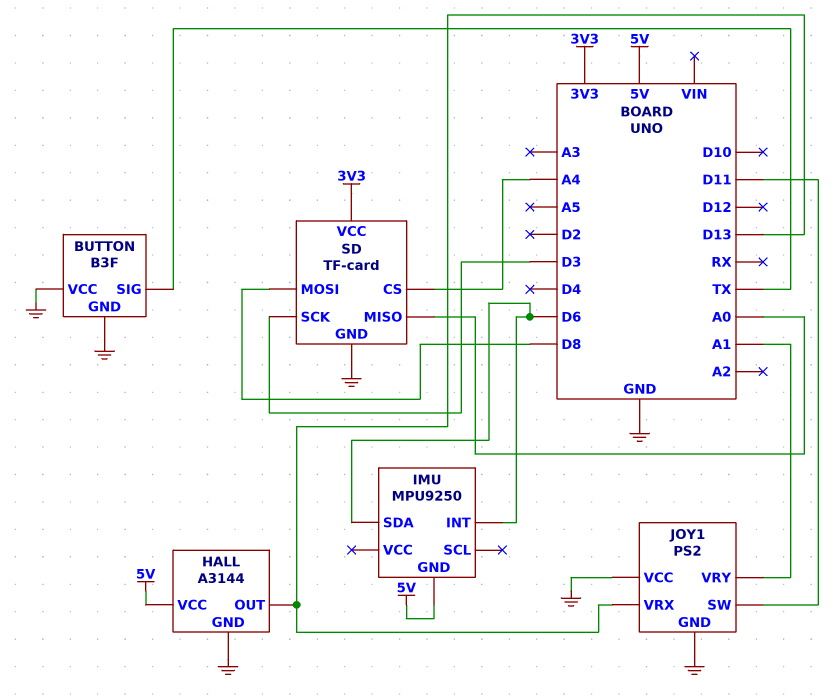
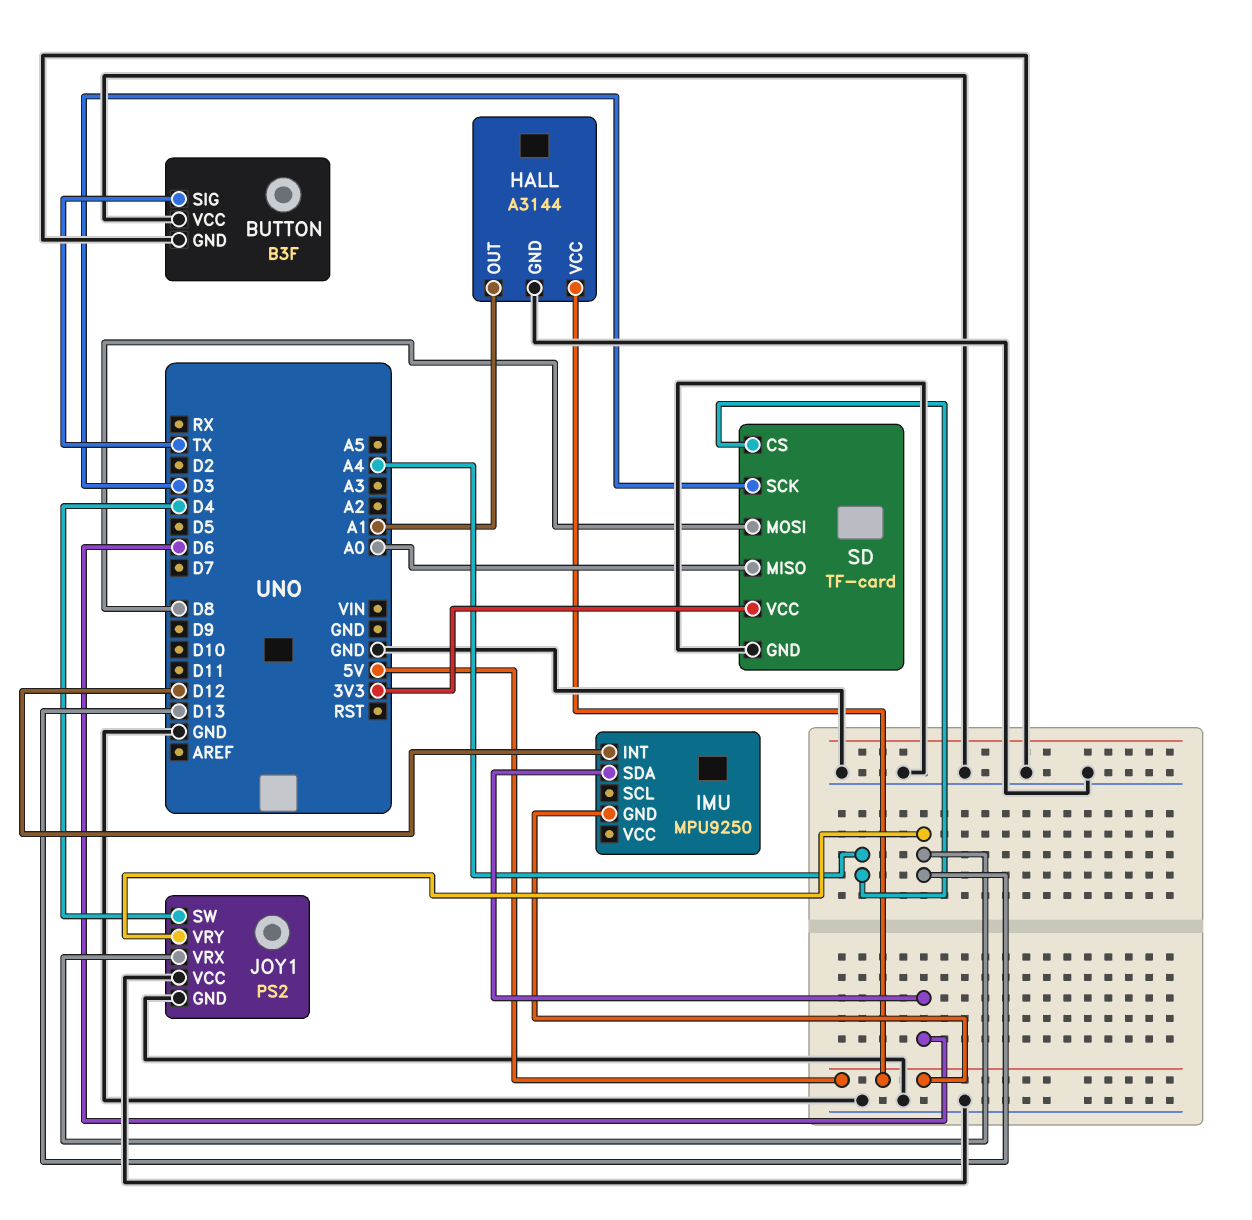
HALL pin OUT: D13 -> A1
IMU pin INT: D6 -> D12
JOY1 pin SW: D11 -> D4
JOY1 pin VRY: A1 -> D13

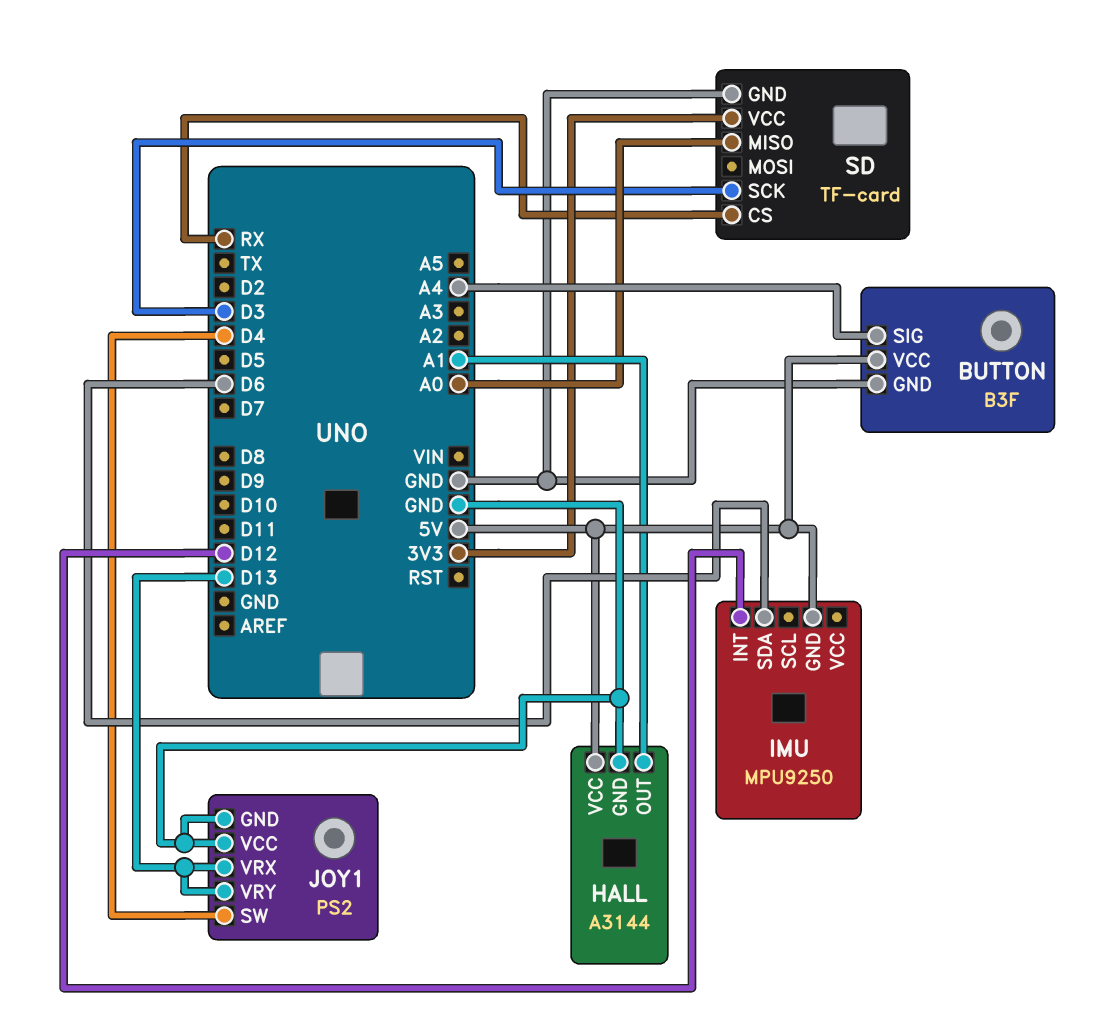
BUTTON pin SIG: TX -> A4
BUTTON pin VCC: GND -> 5V
SD pin CS: A4 -> RX
SD pin MOSI: D8 -> none

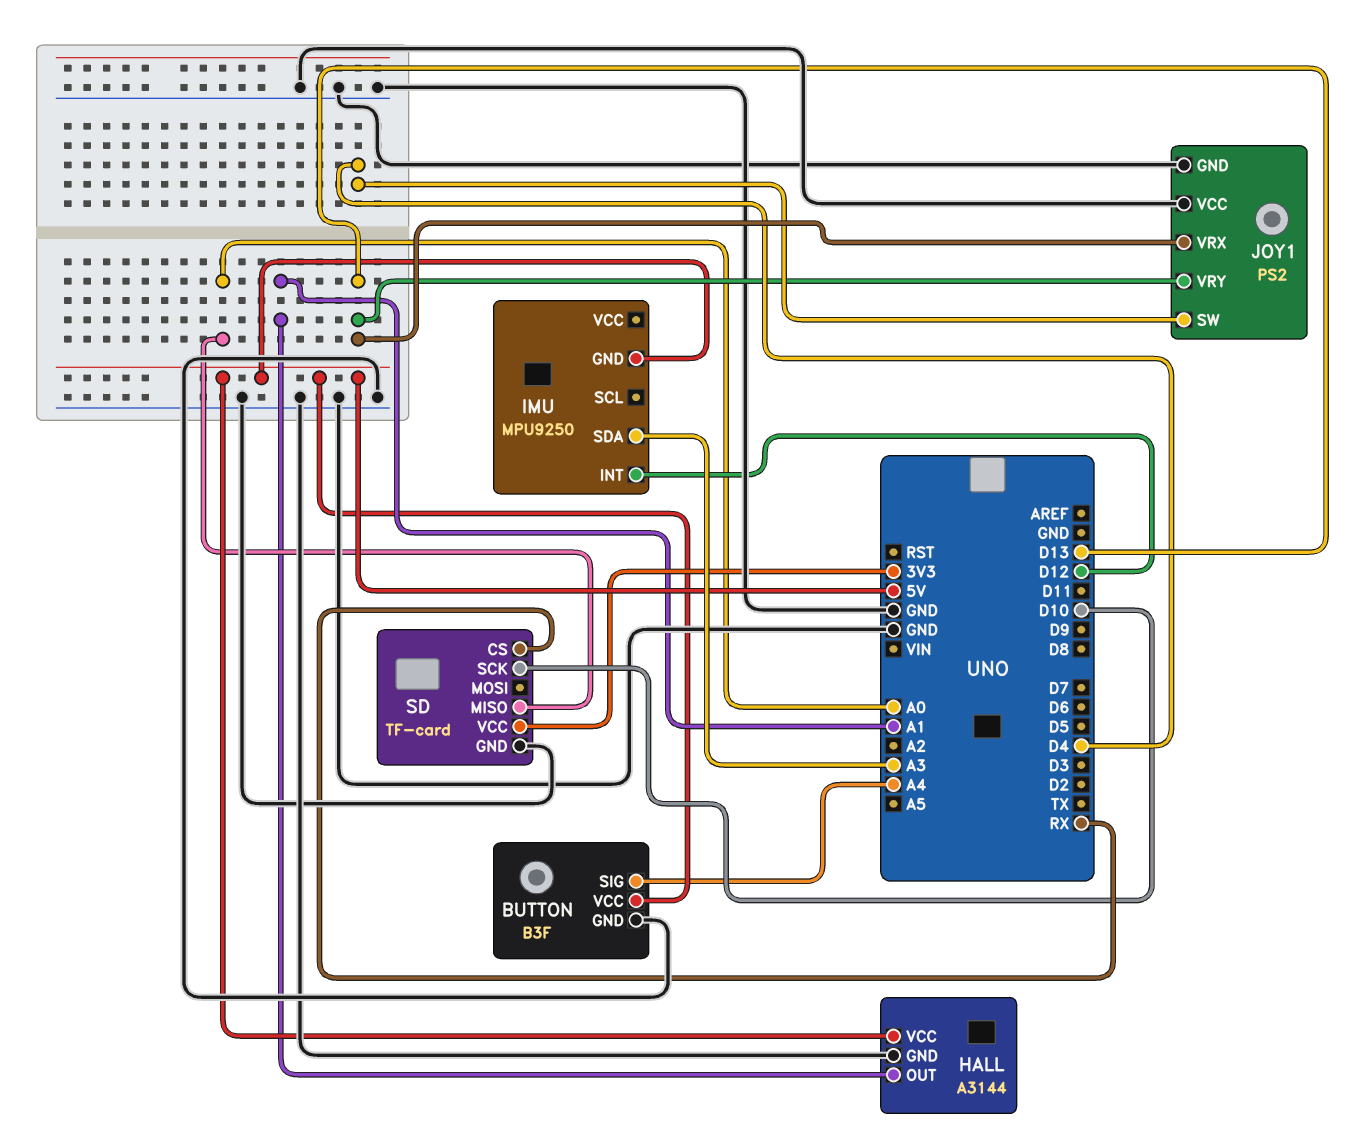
IMU pin SDA: D6 -> A3
SD pin SCK: D3 -> D10

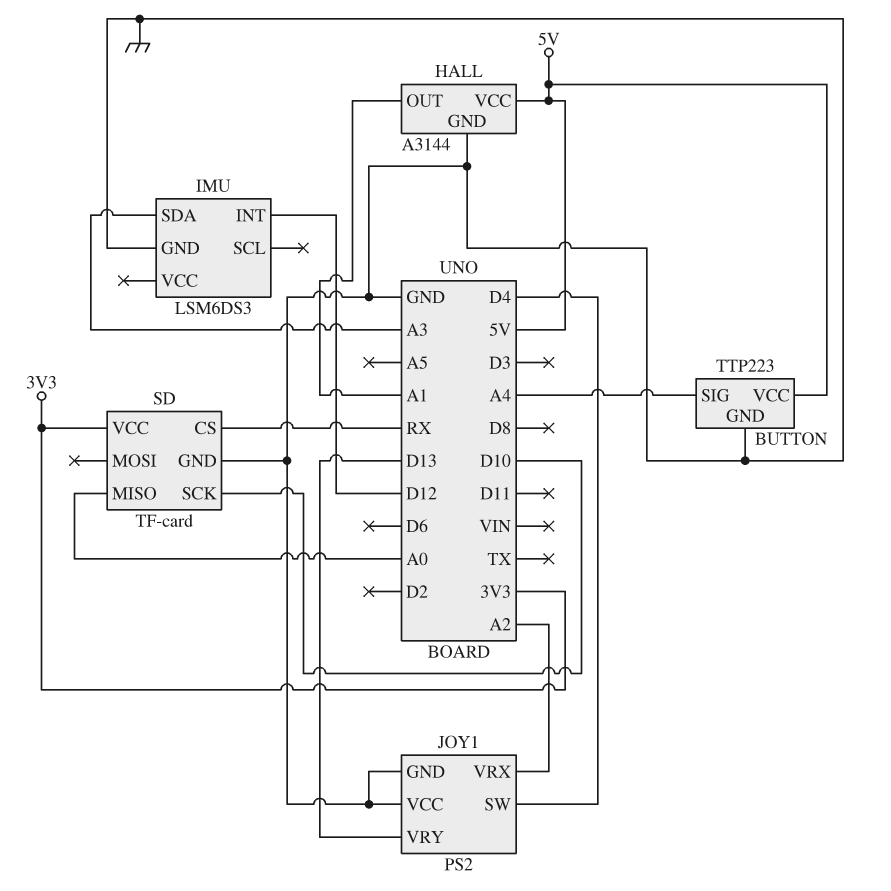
BUTTON: B3F -> TTP223
IMU: MPU9250 -> LSM6DS3
IMU pin GND: 5V -> GND
JOY1 pin VRX: D13 -> A2

